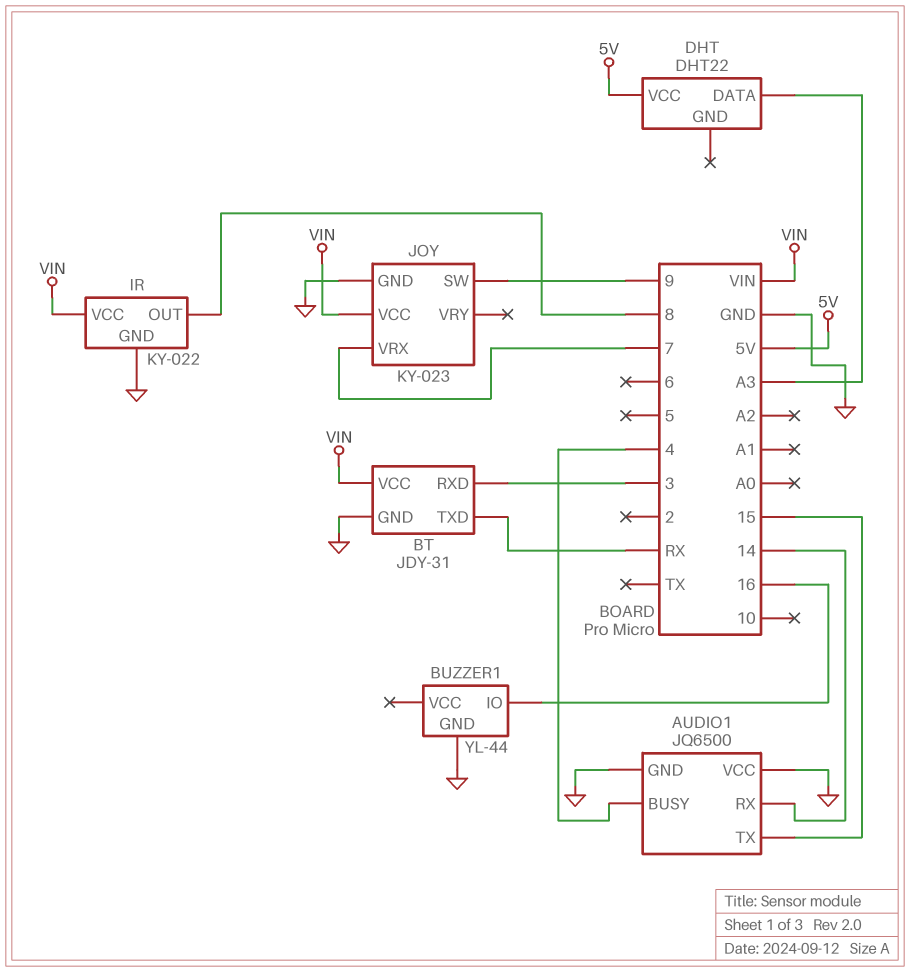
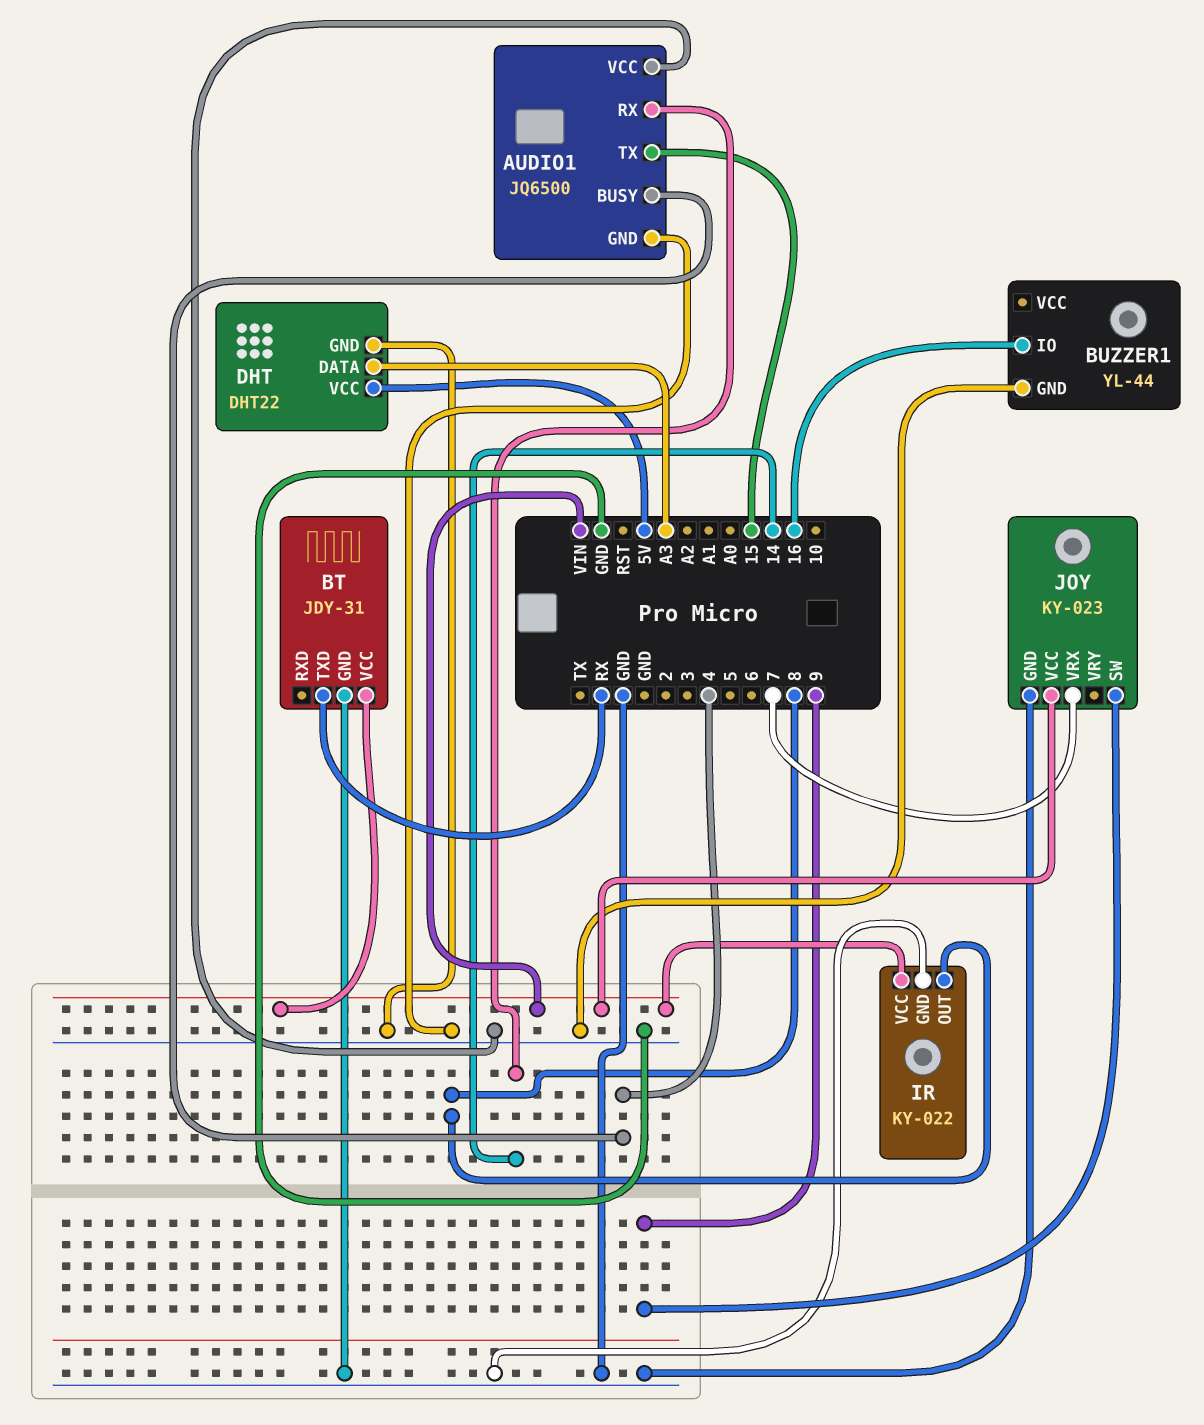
BT pin RXD: 3 -> none
DHT pin GND: none -> GND

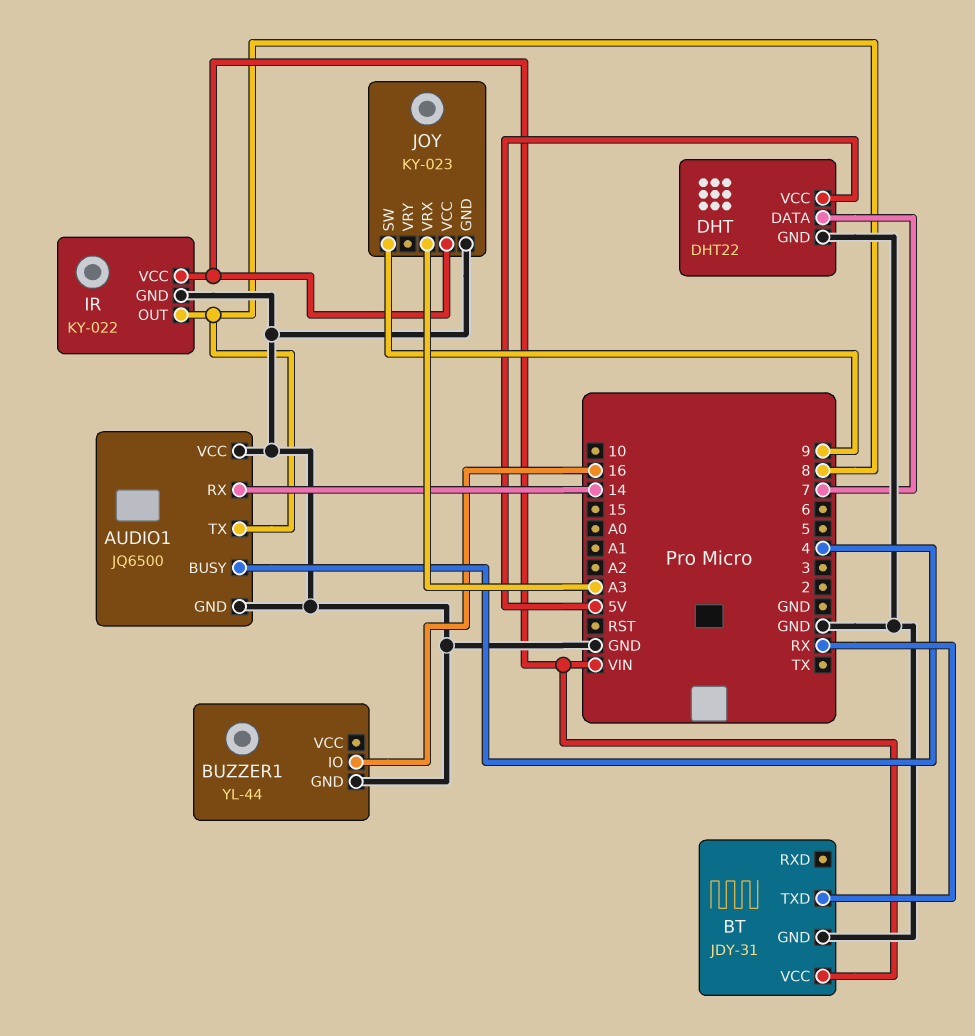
AUDIO1 pin TX: 15 -> 8
DHT pin DATA: A3 -> 7
JOY pin VRX: 7 -> A3

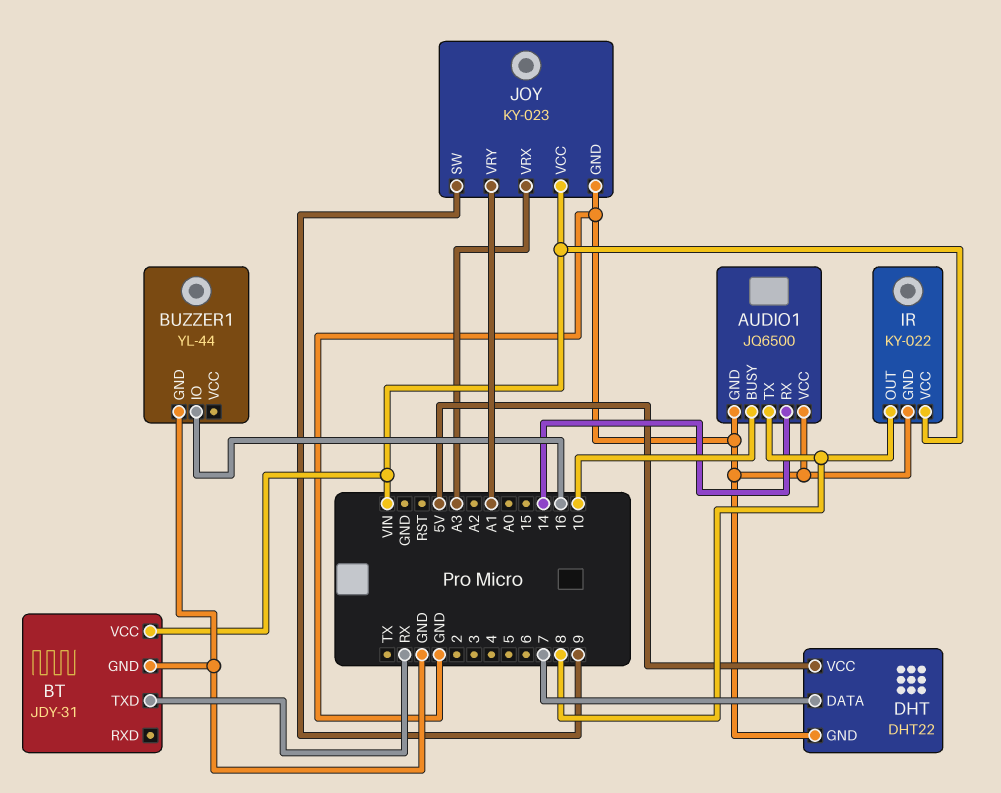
AUDIO1 pin BUSY: 4 -> 10
JOY pin VRY: none -> A1

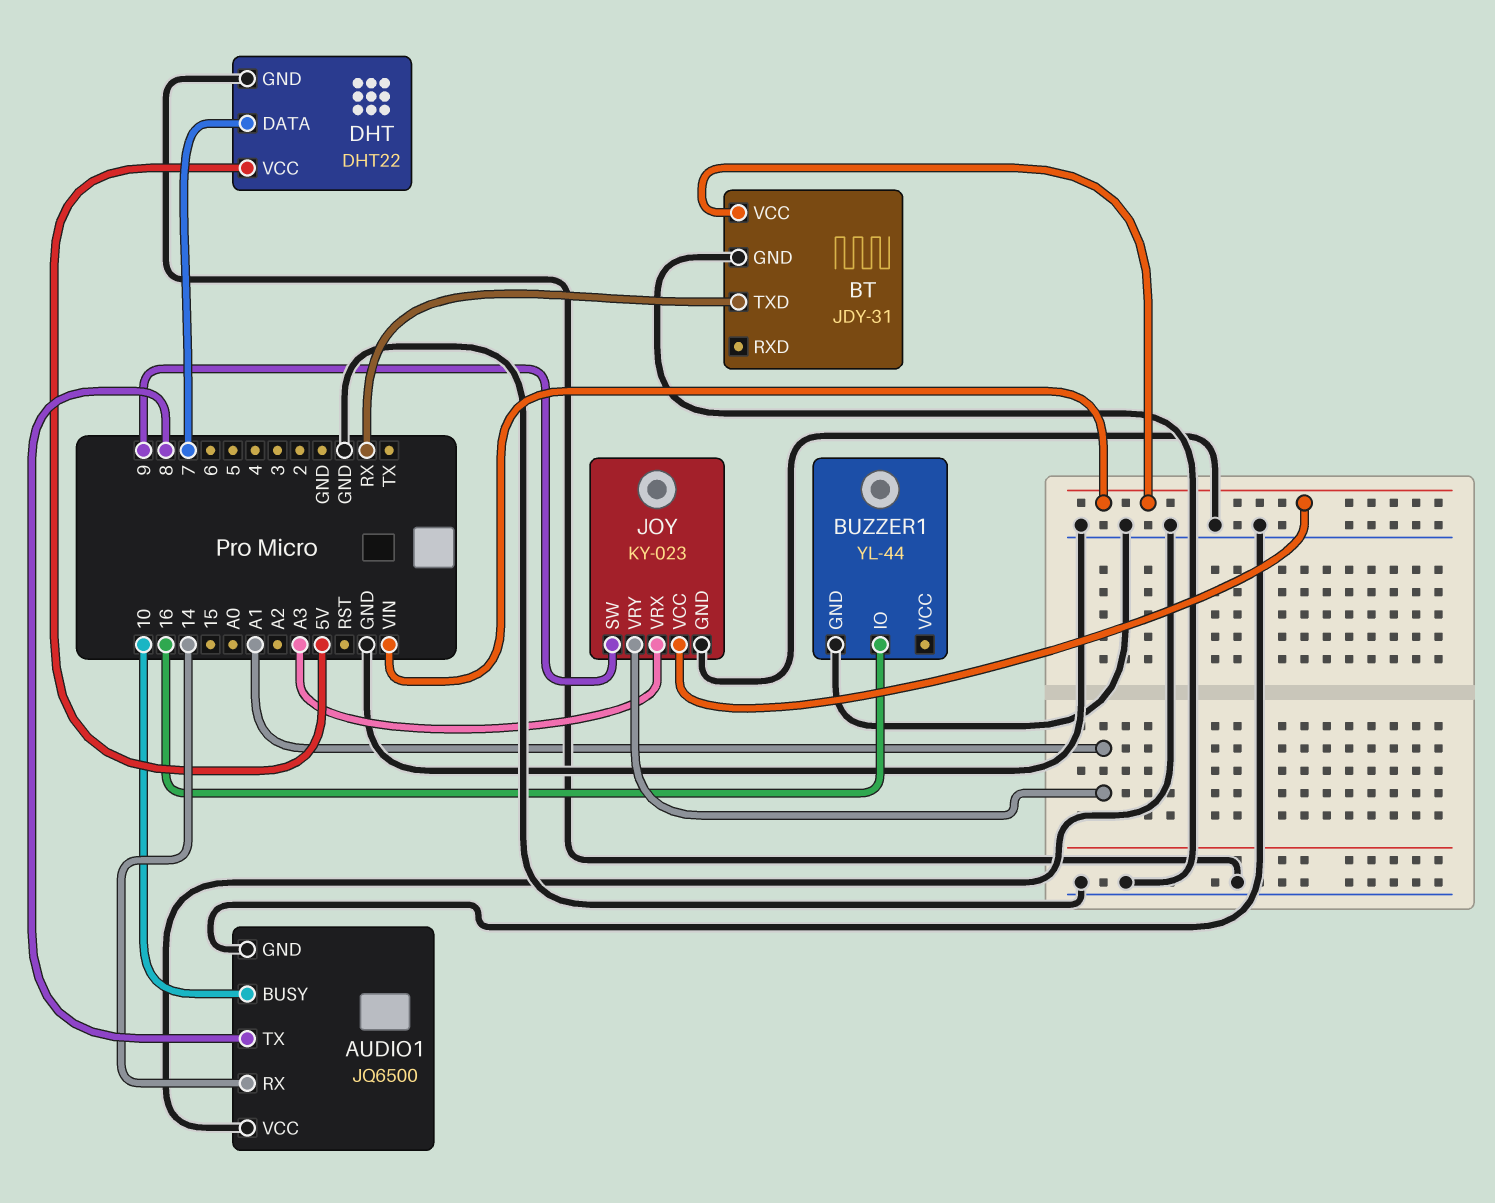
IR: KY-022 -> none
IR pin GND: GND -> none
IR pin OUT: 8 -> none
IR pin VCC: VIN -> none

